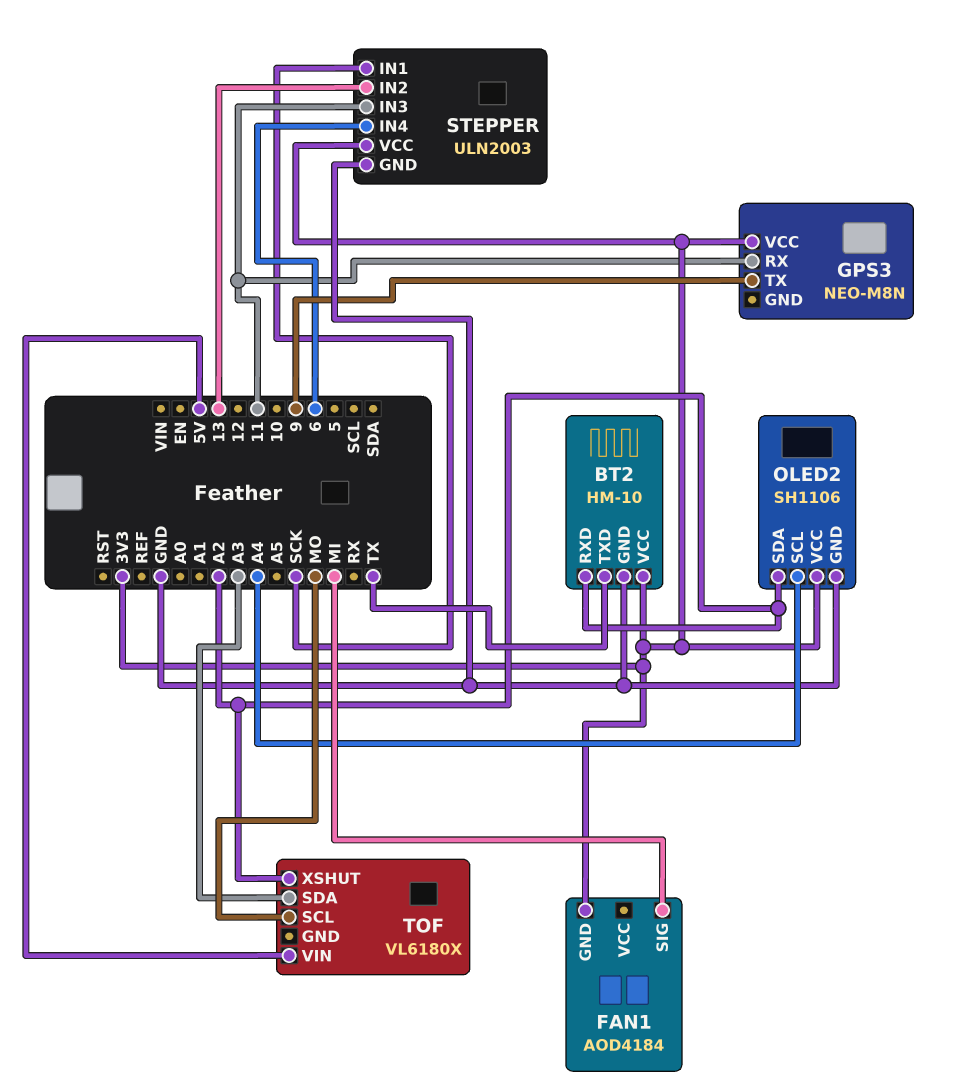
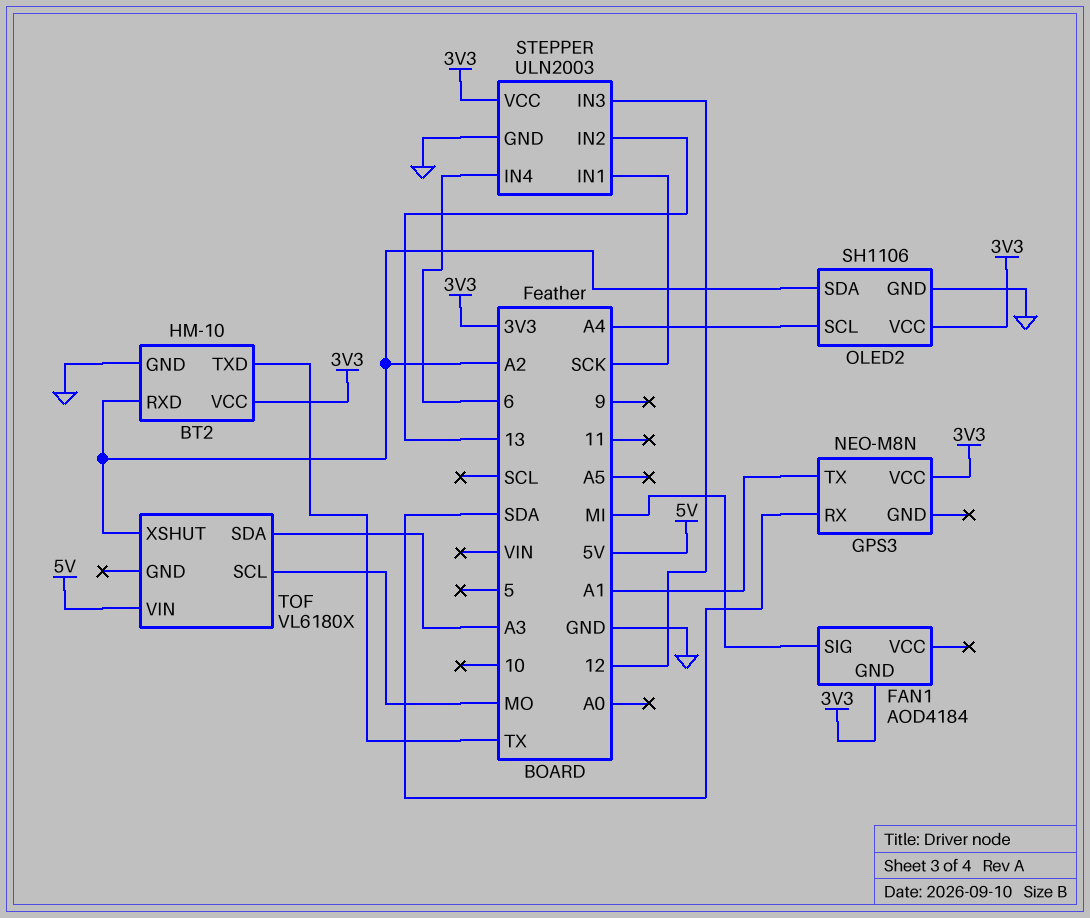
GPS3 pin RX: 11 -> SDA
GPS3 pin TX: 9 -> A1
STEPPER pin IN3: 11 -> 12

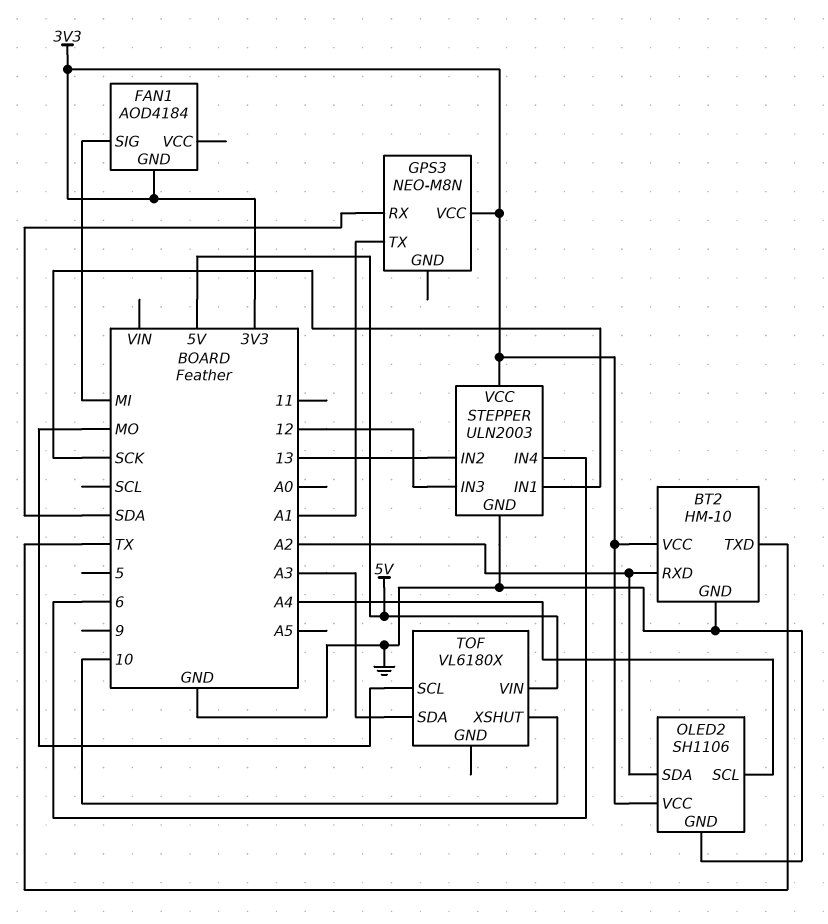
TOF pin XSHUT: A2 -> 10

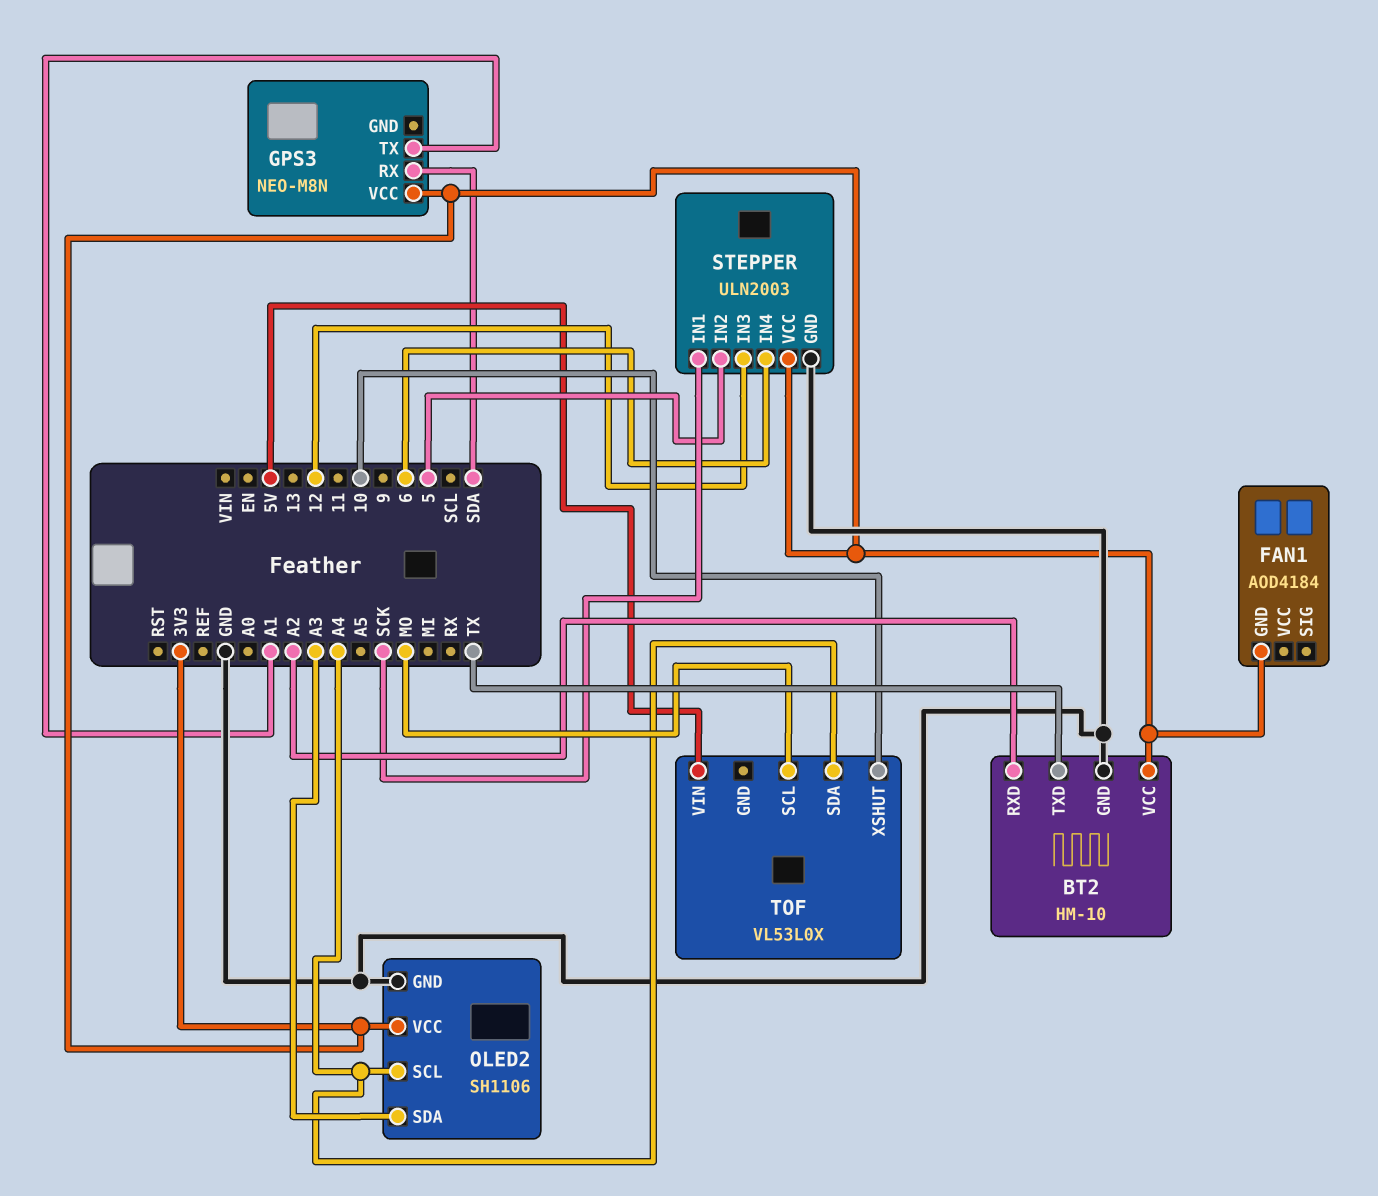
FAN1 pin SIG: MI -> none
OLED2 pin SDA: A2 -> A3
STEPPER pin IN2: 13 -> 5
TOF: VL6180X -> VL53L0X
TOF pin SDA: A3 -> A4

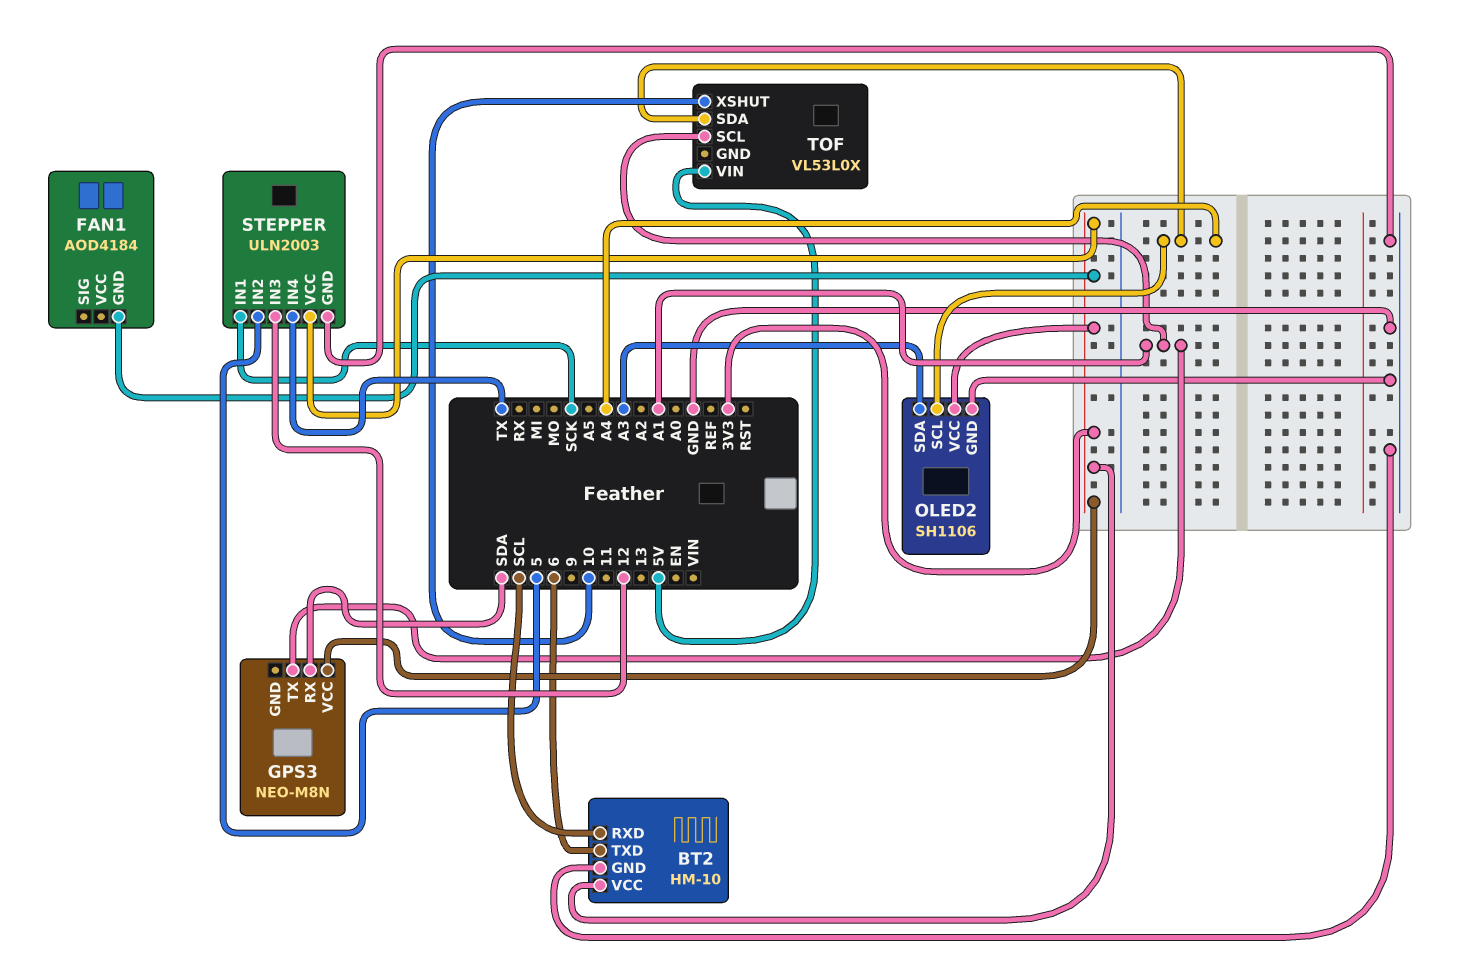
BT2 pin RXD: A2 -> SCL
BT2 pin TXD: TX -> 6
STEPPER pin IN4: 6 -> TX
TOF pin SCL: MO -> A1

